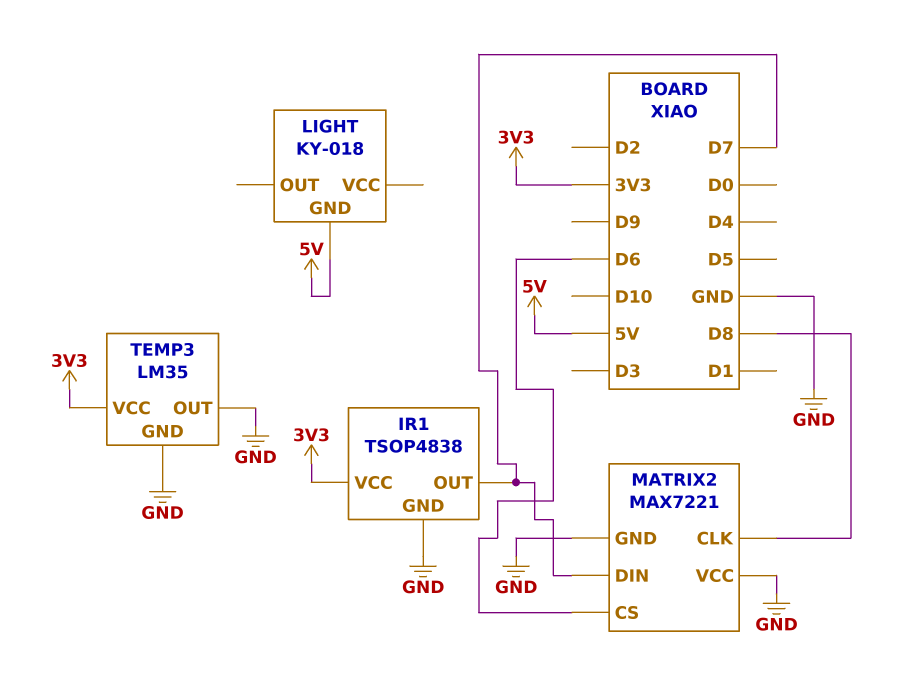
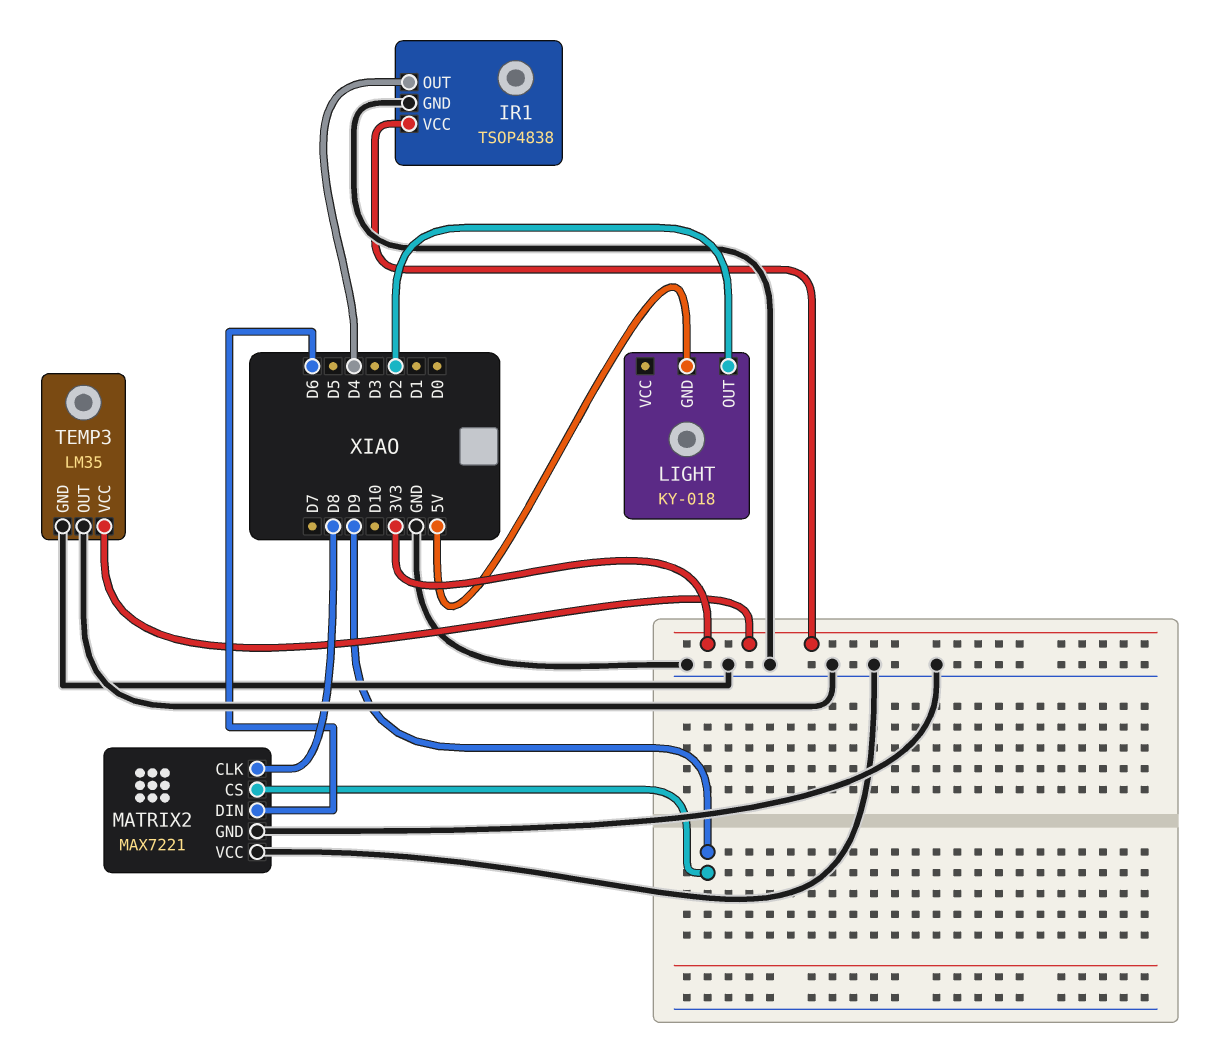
IR1 pin OUT: D7 -> D4
LIGHT pin OUT: none -> D2
MATRIX2 pin CS: D6 -> D9
MATRIX2 pin DIN: D7 -> D6

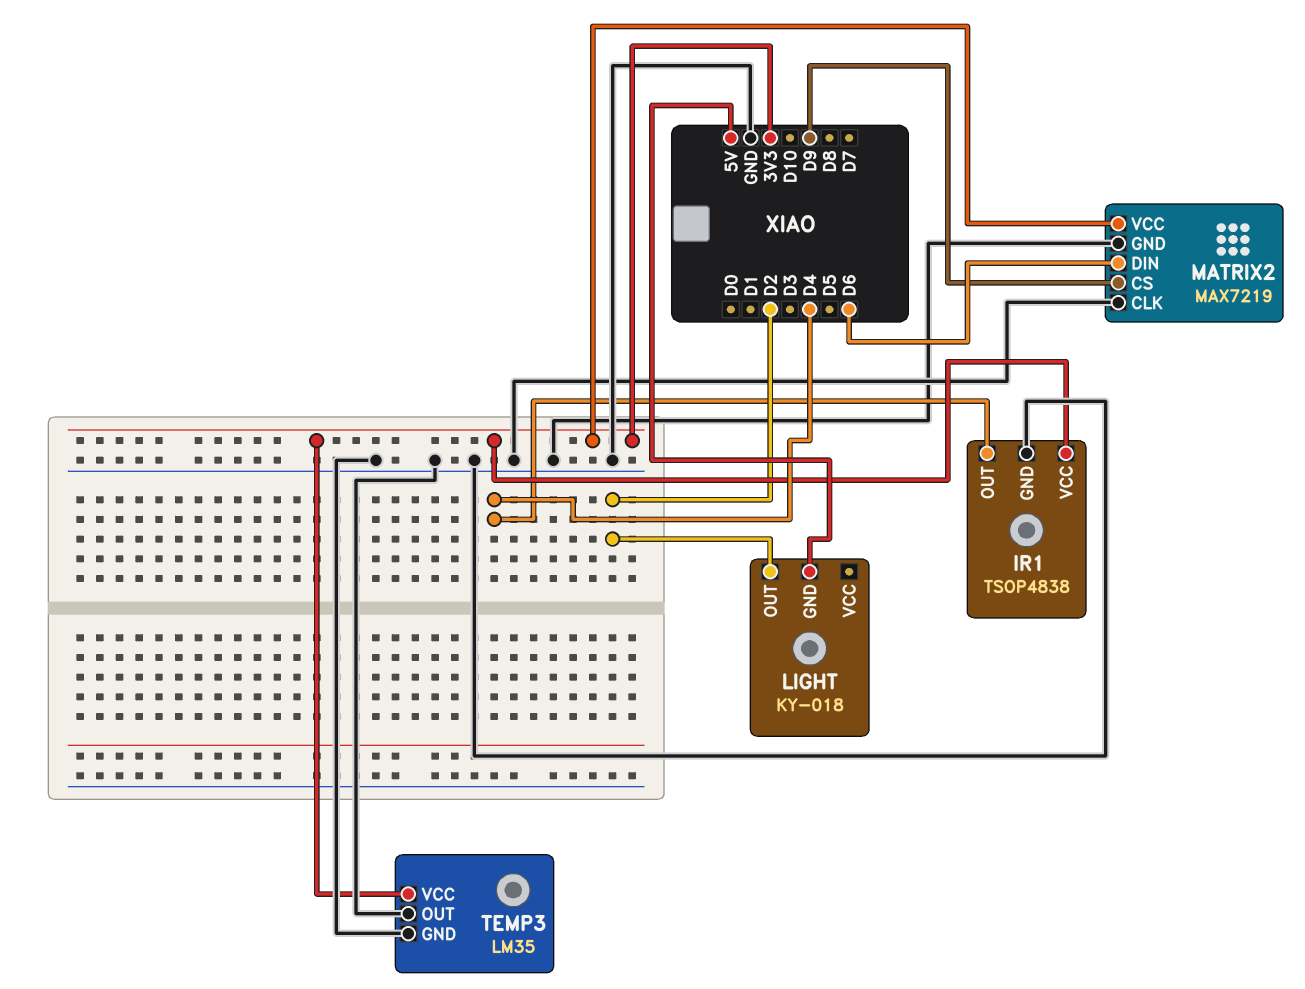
MATRIX2: MAX7221 -> MAX7219
MATRIX2 pin CLK: D8 -> GND
MATRIX2 pin VCC: GND -> 3V3

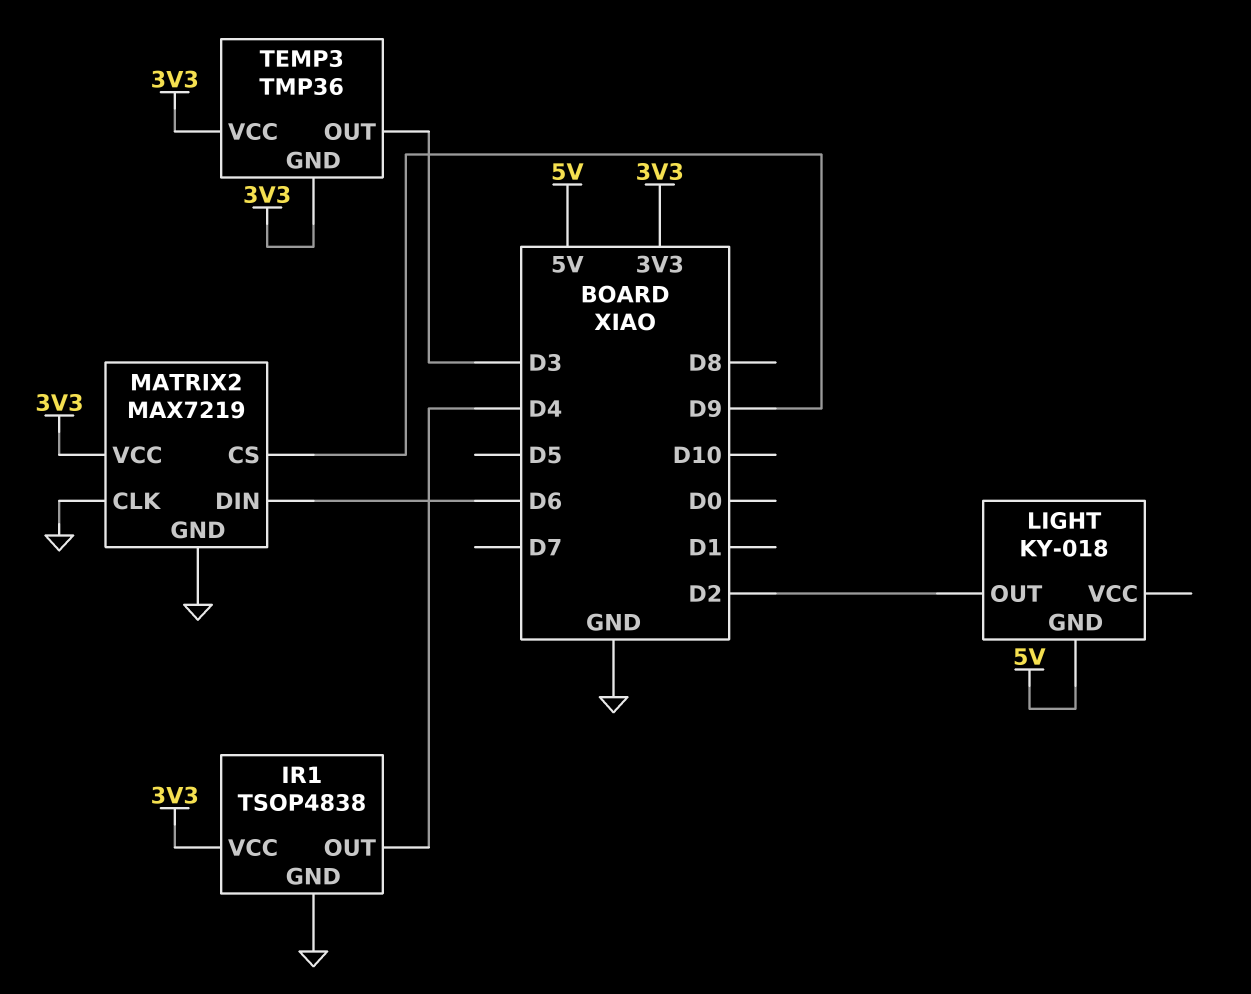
TEMP3: LM35 -> TMP36
TEMP3 pin GND: GND -> 3V3
TEMP3 pin OUT: GND -> D3

